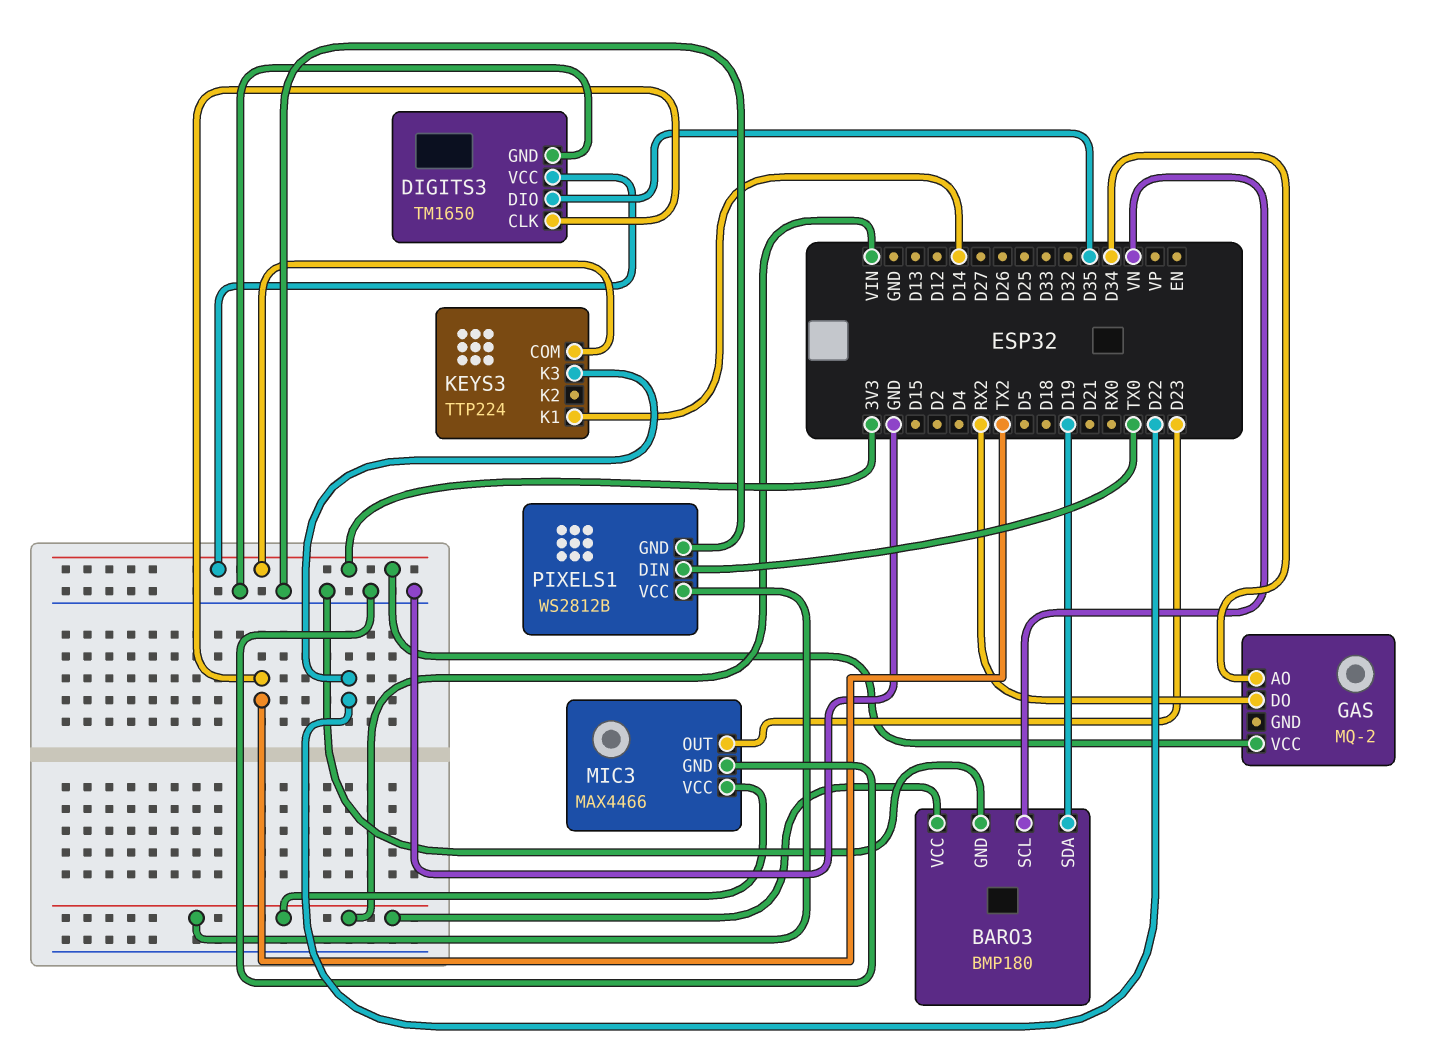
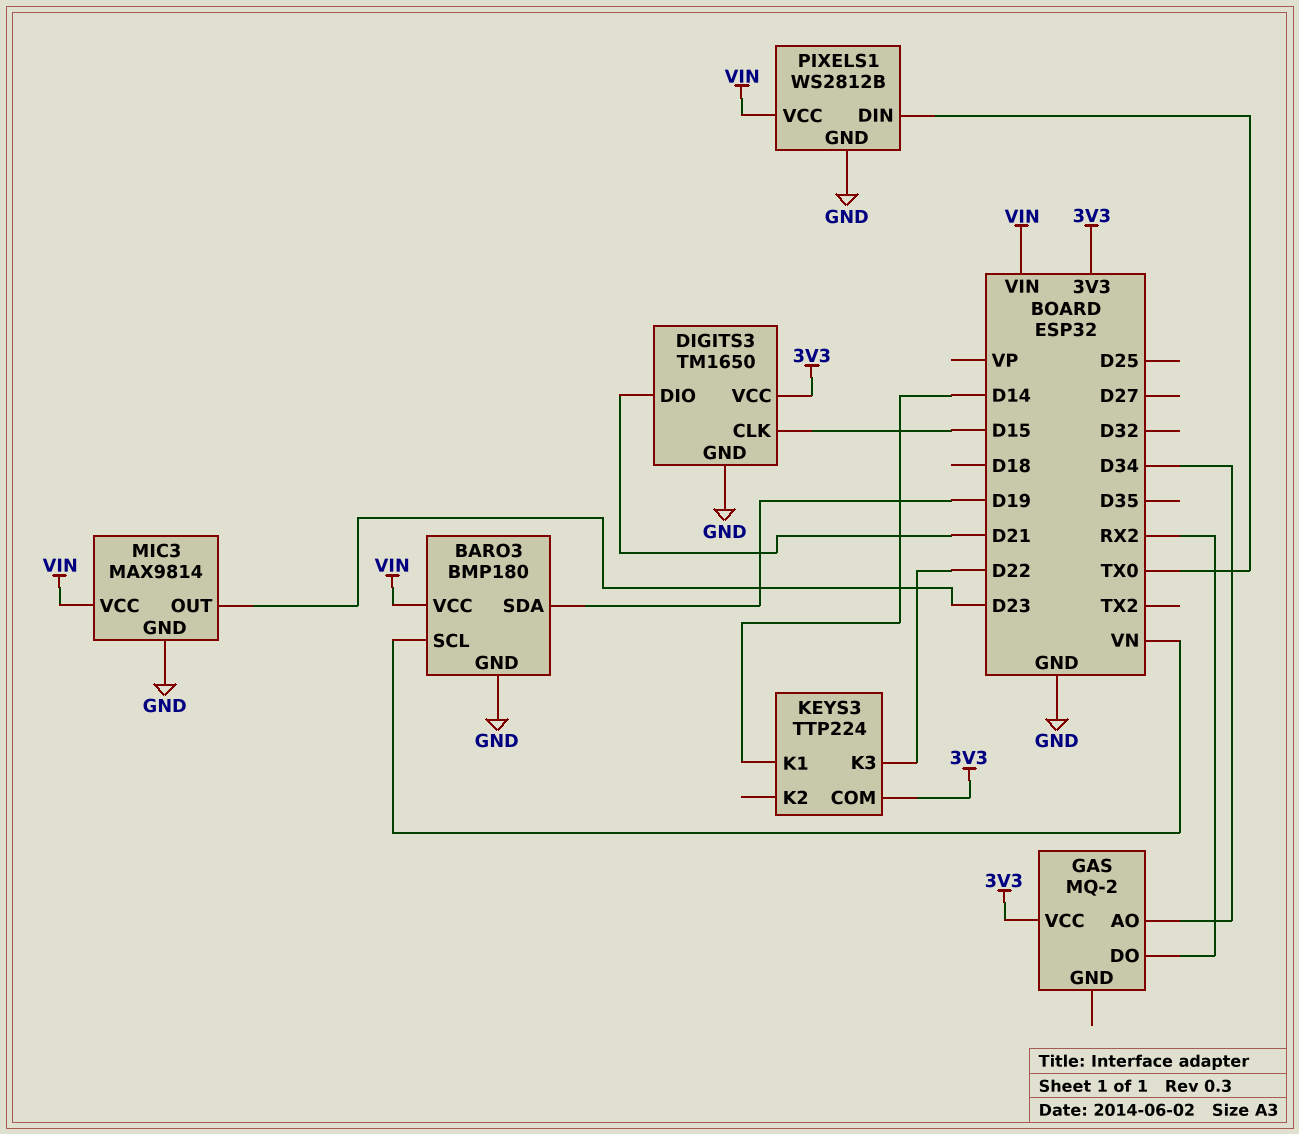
DIGITS3 pin CLK: TX2 -> D15
DIGITS3 pin DIO: D35 -> D21
MIC3: MAX4466 -> MAX9814

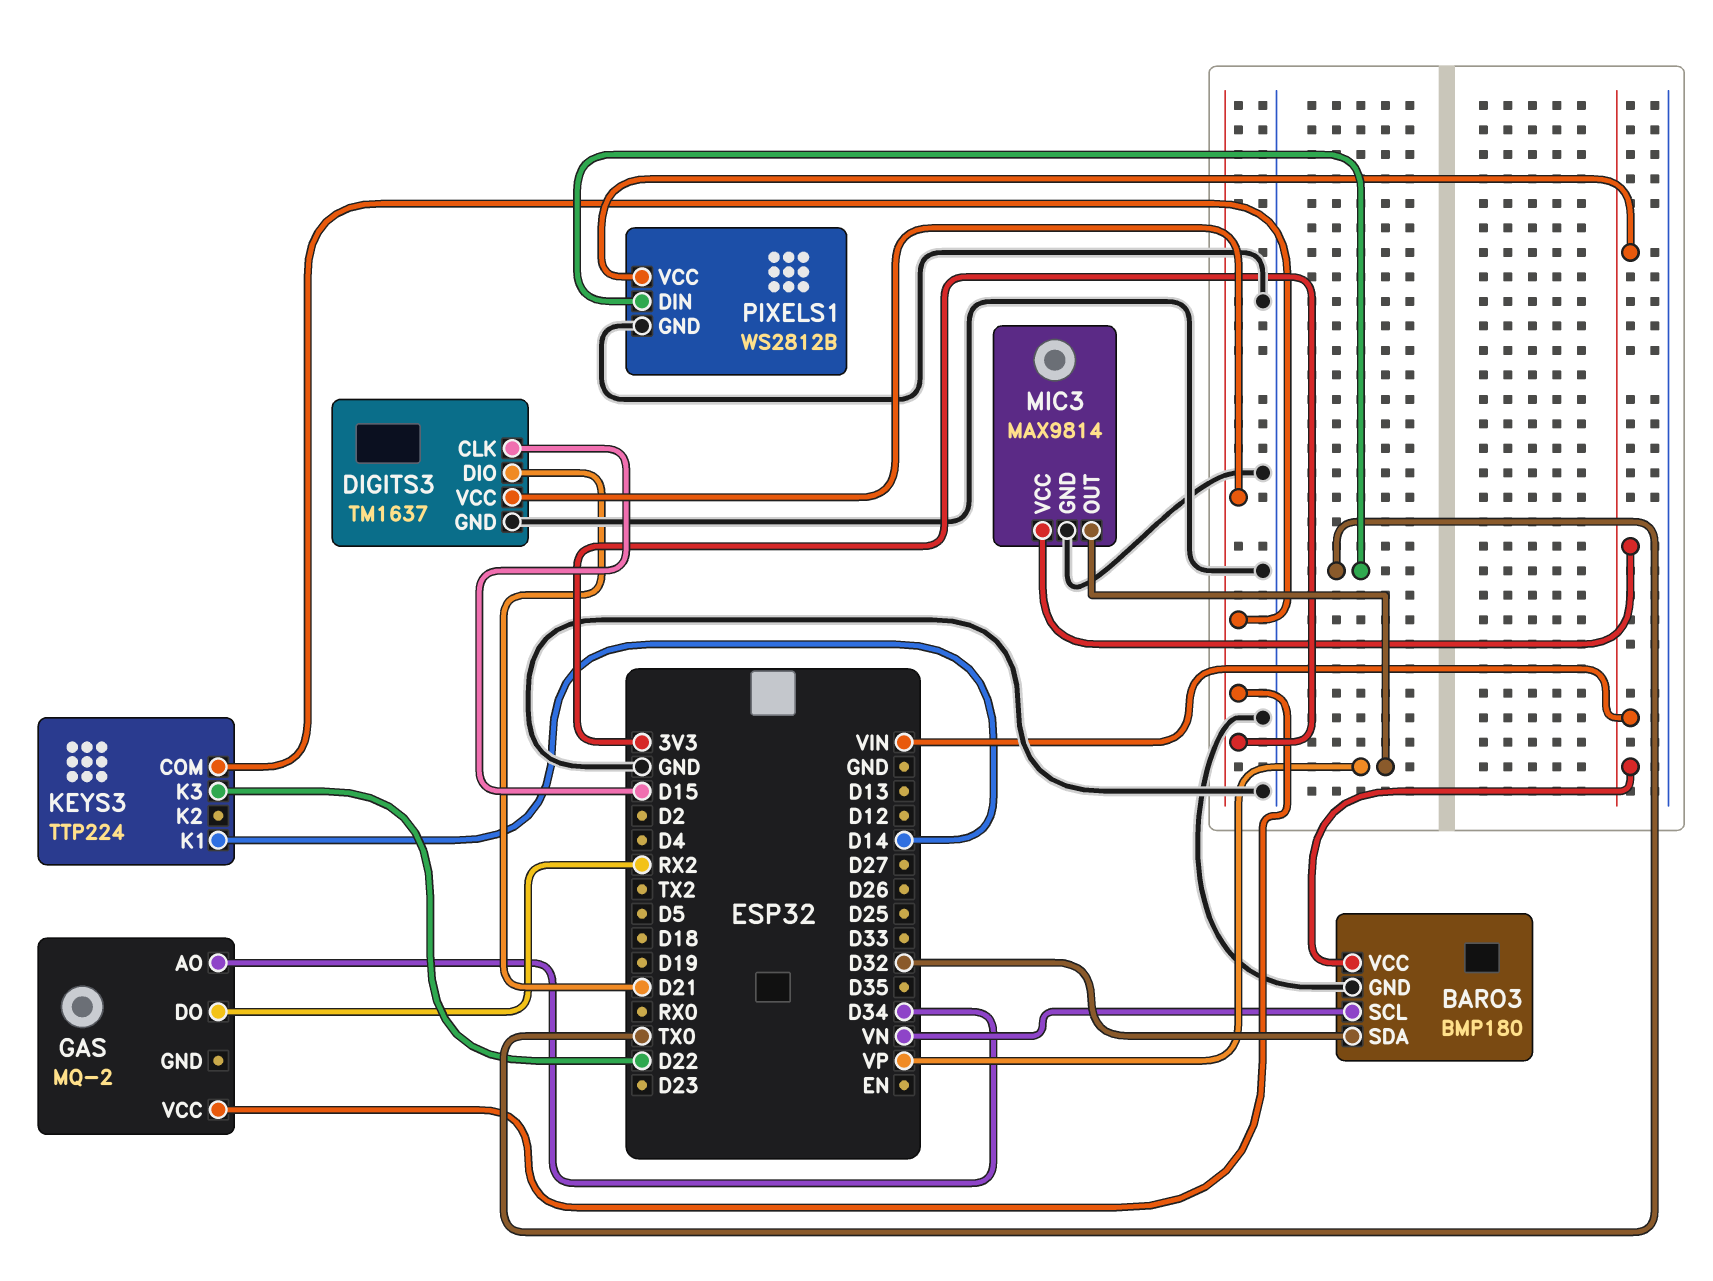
BARO3 pin SDA: D19 -> D32
DIGITS3: TM1650 -> TM1637
MIC3 pin OUT: D23 -> VP

